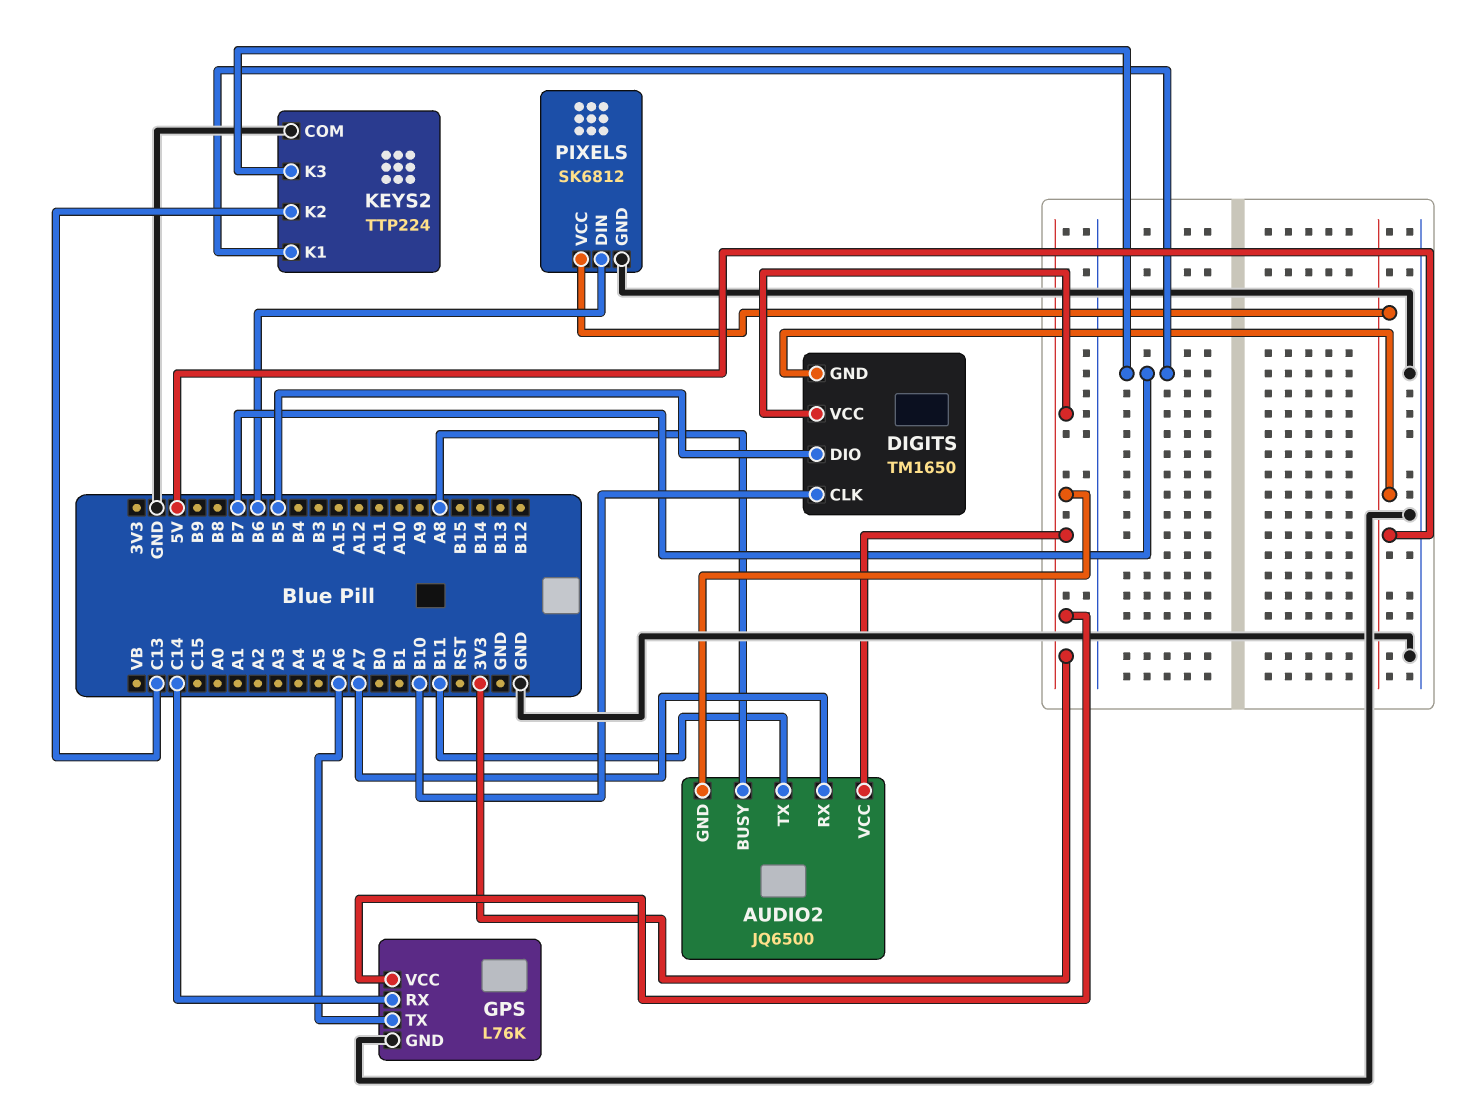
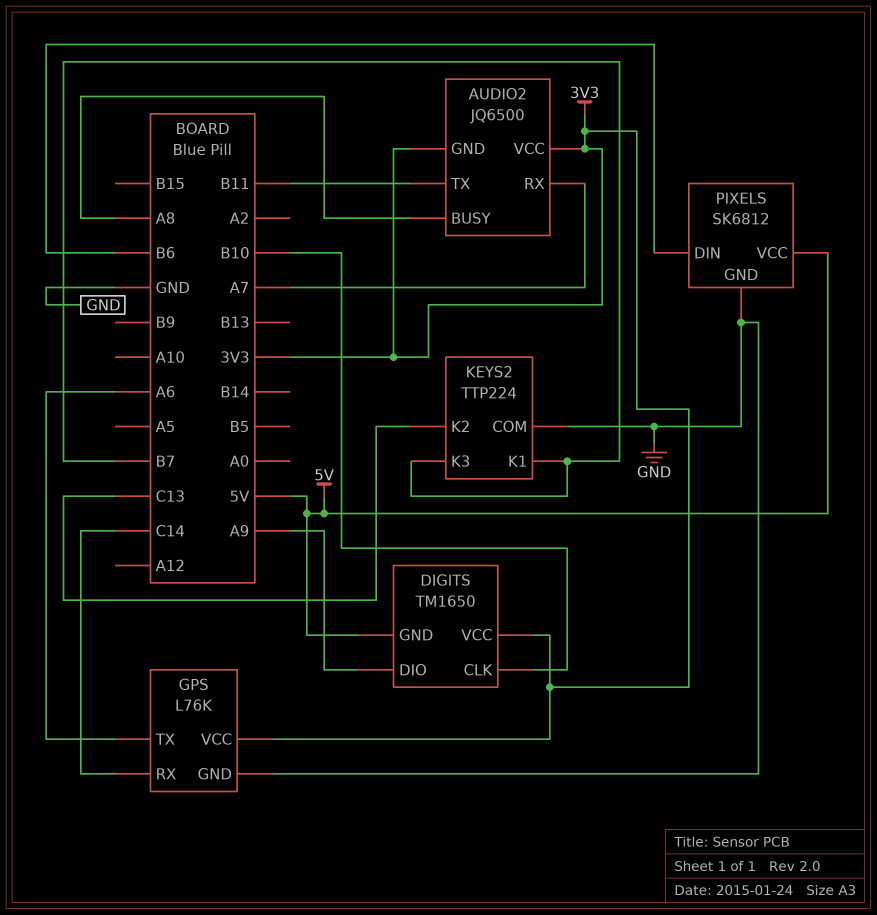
DIGITS pin DIO: B5 -> A9

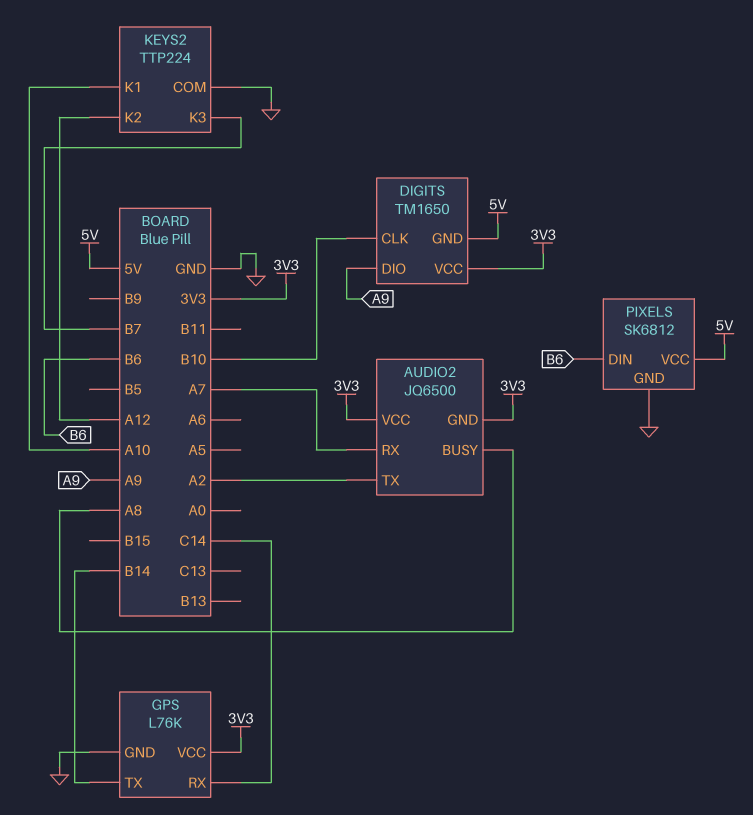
AUDIO2 pin TX: B11 -> A2
GPS pin TX: A6 -> B14
KEYS2 pin K1: B7 -> A10
KEYS2 pin K2: C13 -> A12

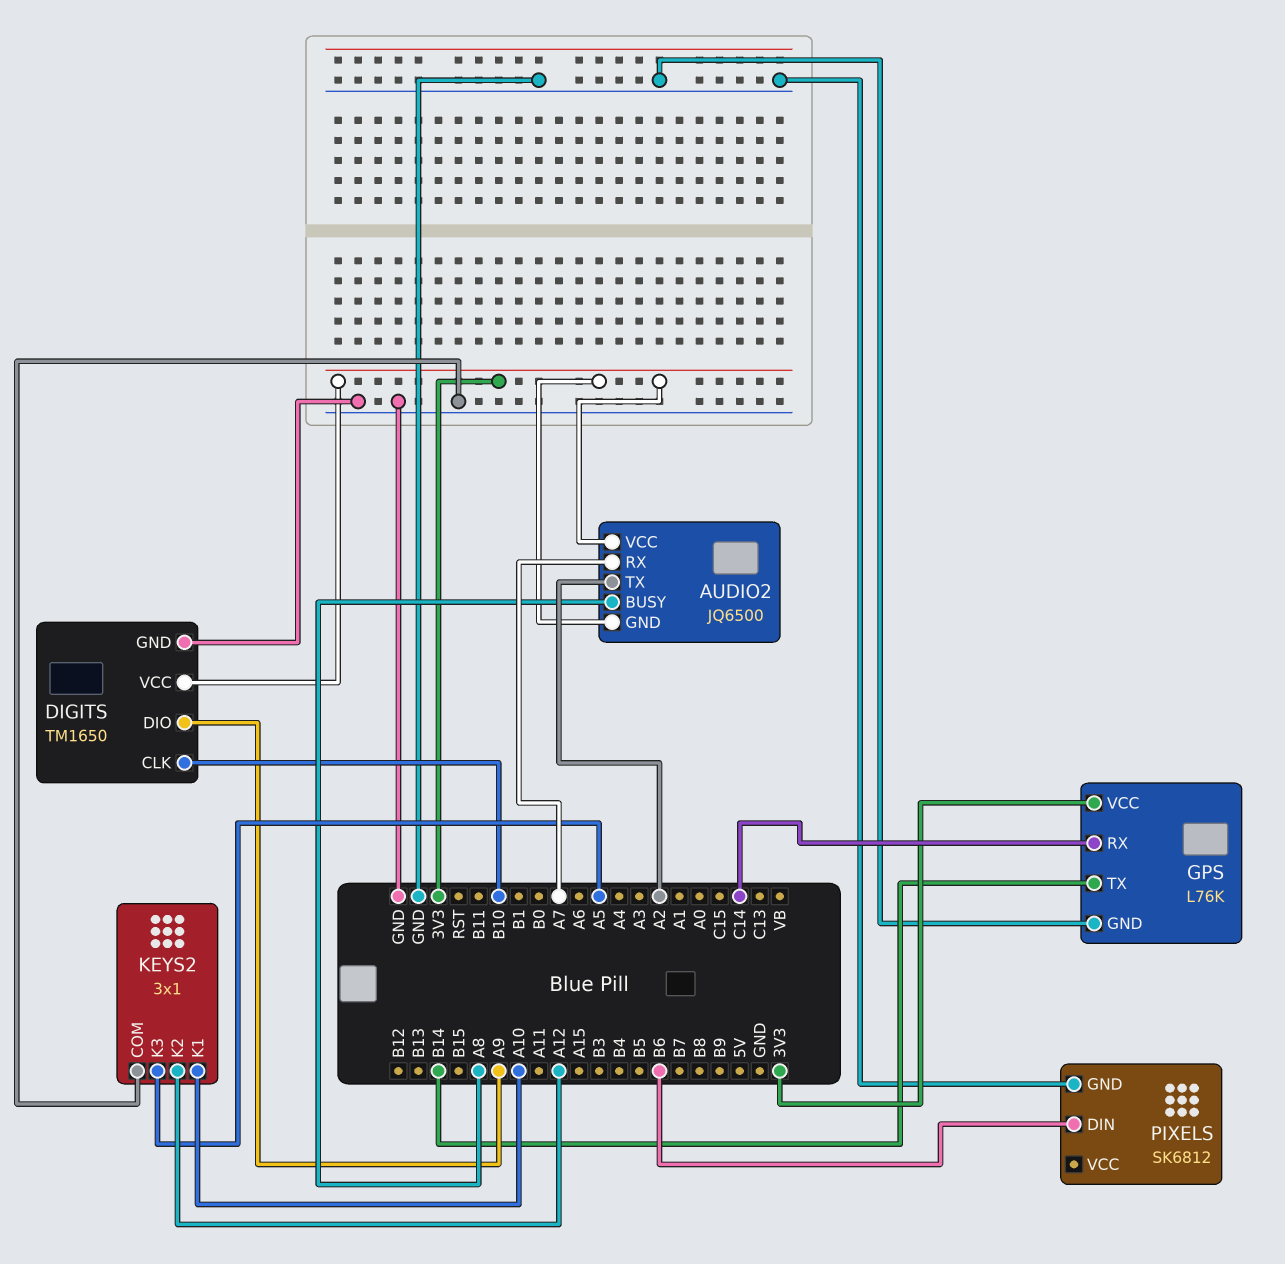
DIGITS pin GND: 5V -> GND
KEYS2: TTP224 -> 3x1
KEYS2 pin K3: B7 -> A5
PIXELS pin VCC: 5V -> none

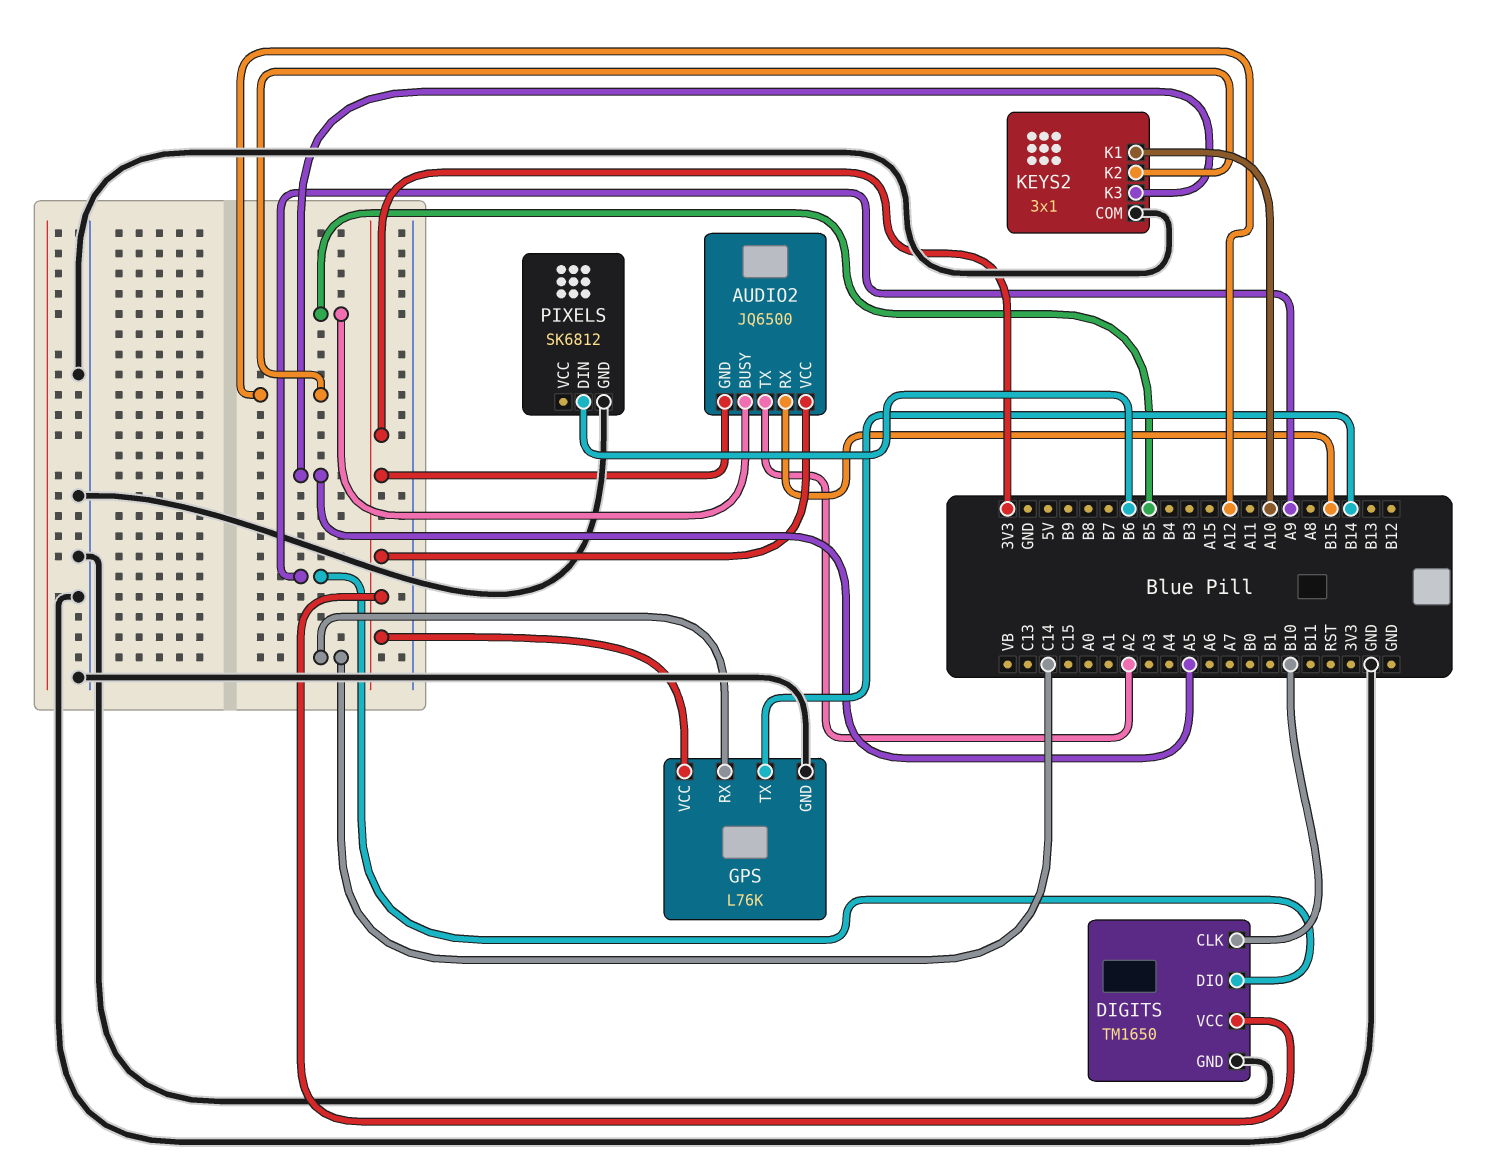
AUDIO2 pin BUSY: A8 -> B5
AUDIO2 pin RX: A7 -> B15

